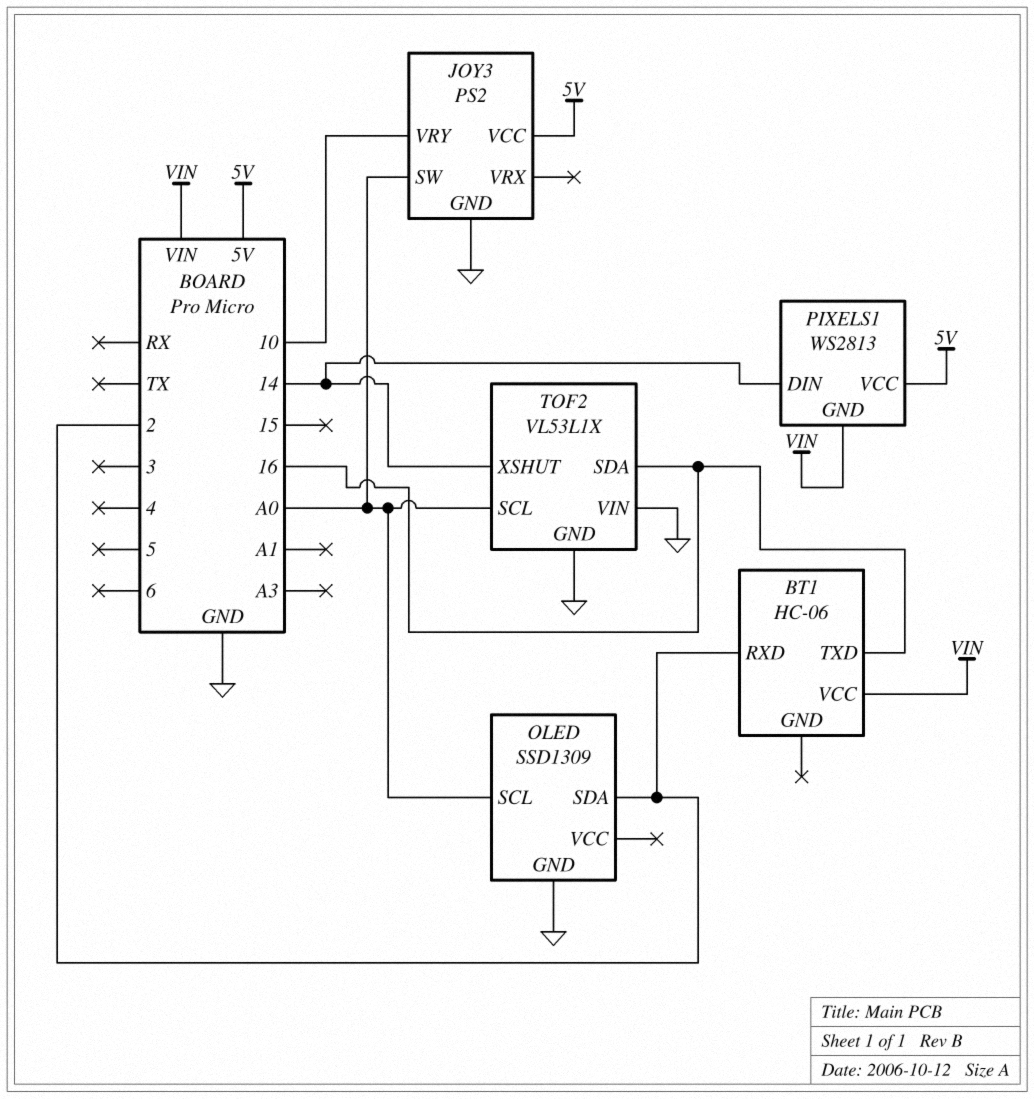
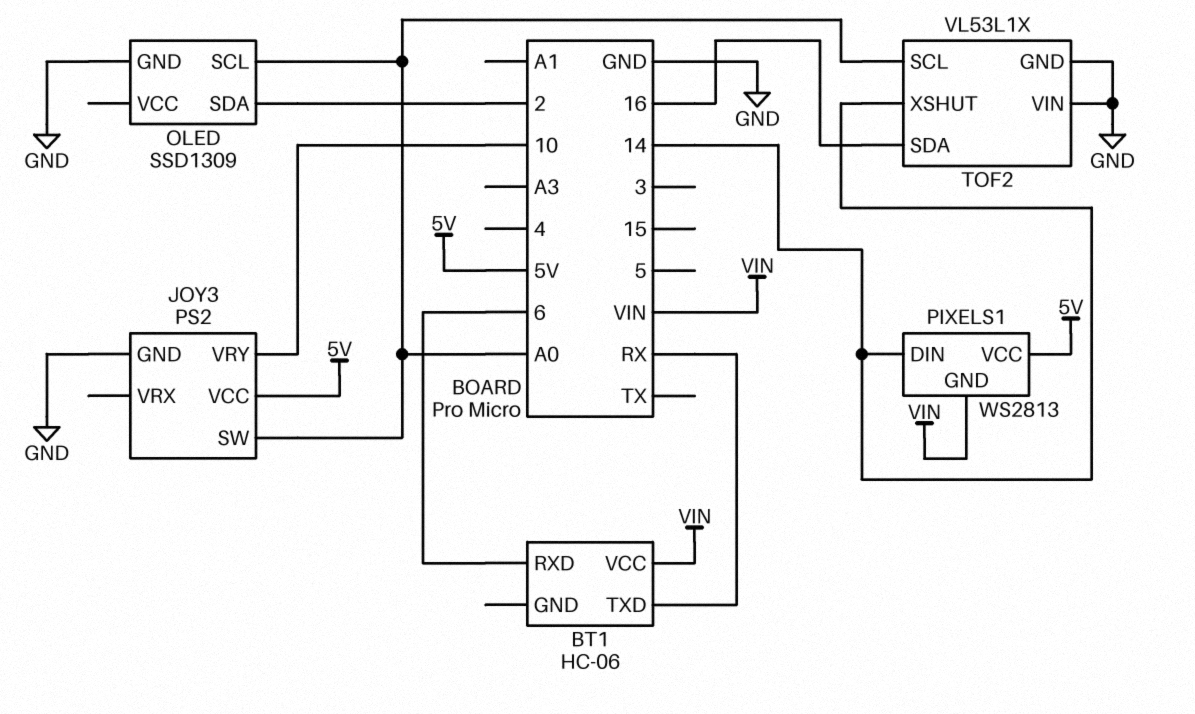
BT1 pin RXD: 2 -> 6
BT1 pin TXD: 16 -> RX

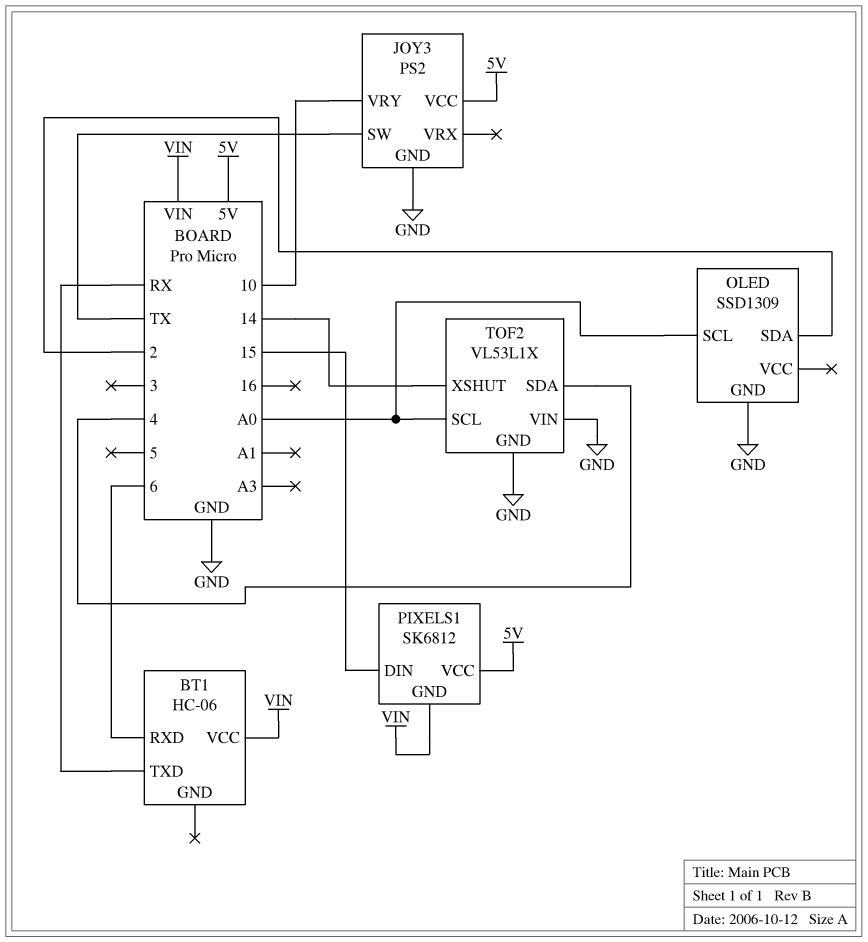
JOY3 pin SW: A0 -> TX
PIXELS1: WS2813 -> SK6812
PIXELS1 pin DIN: 14 -> 15
TOF2 pin SDA: 16 -> 4

